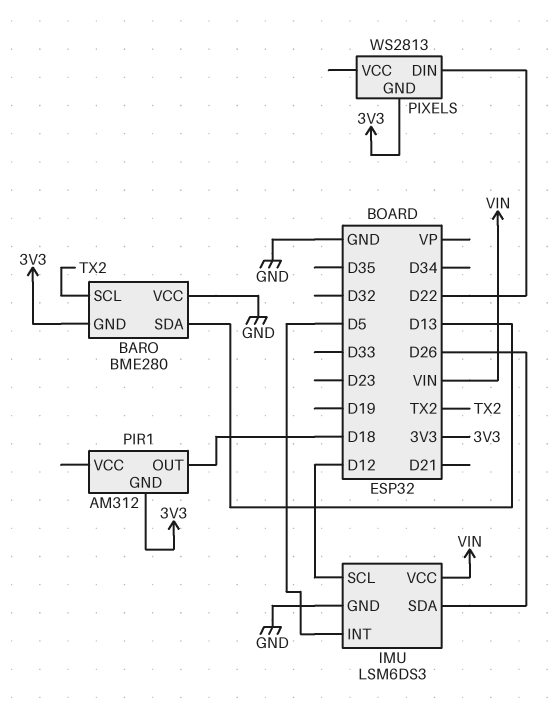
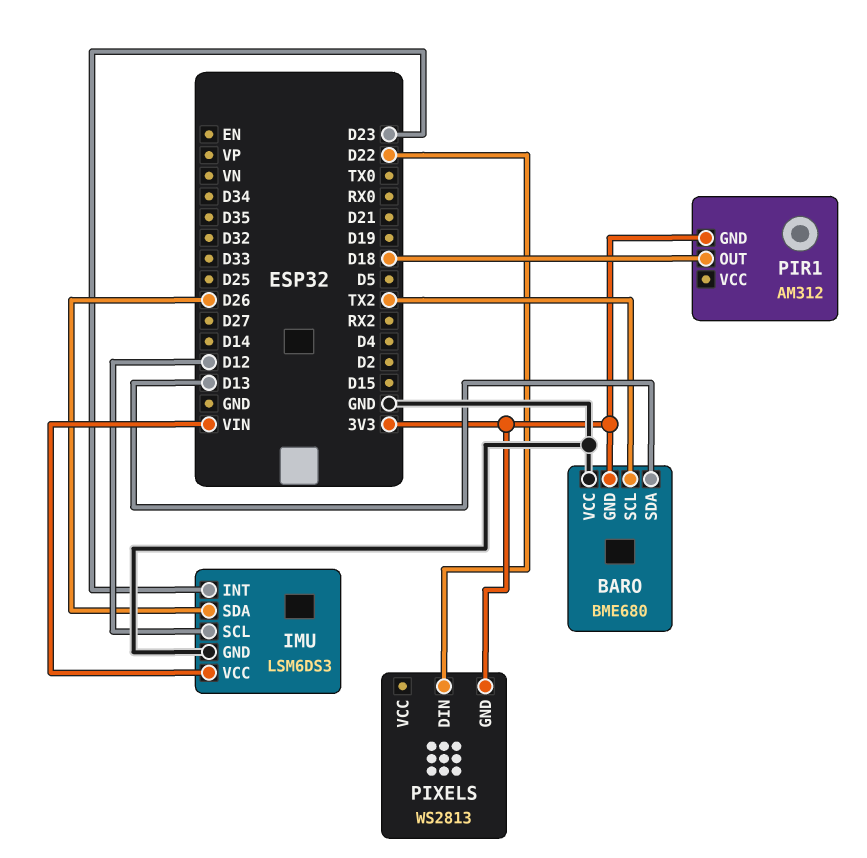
BARO: BME280 -> BME680
IMU pin INT: D5 -> D23

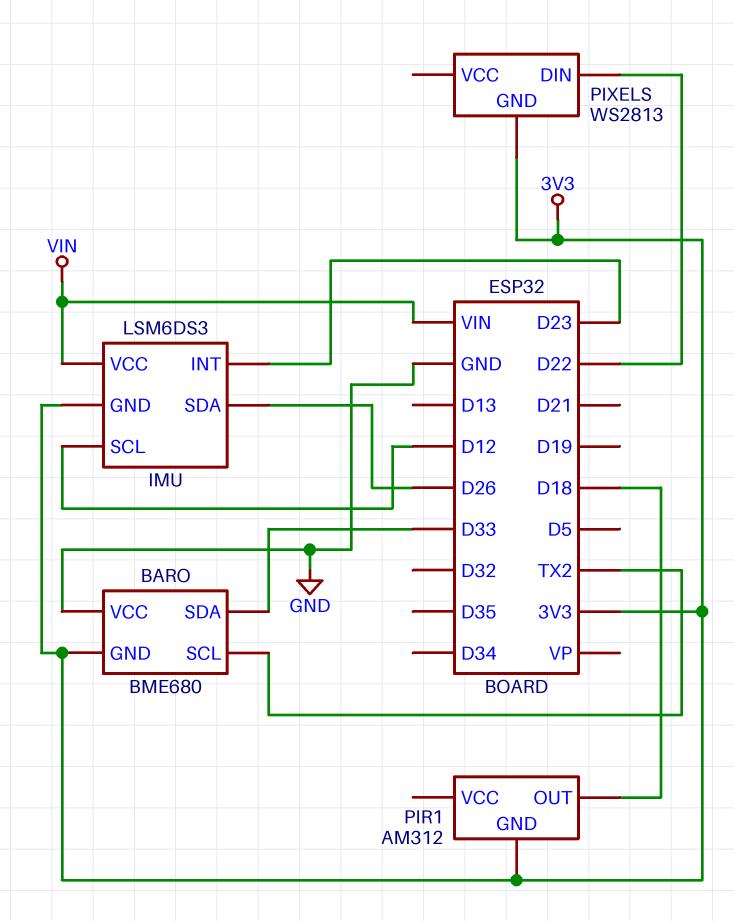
BARO pin SDA: D13 -> D33
IMU pin GND: GND -> 3V3

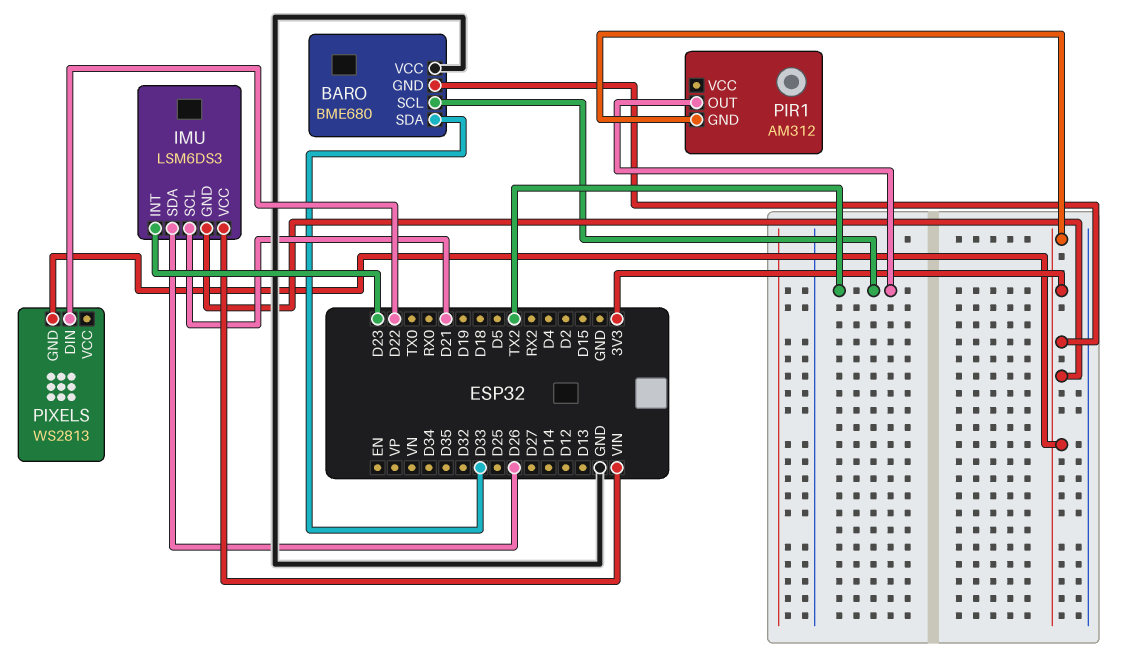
IMU pin SCL: D12 -> D21
PIR1 pin OUT: D18 -> TX2

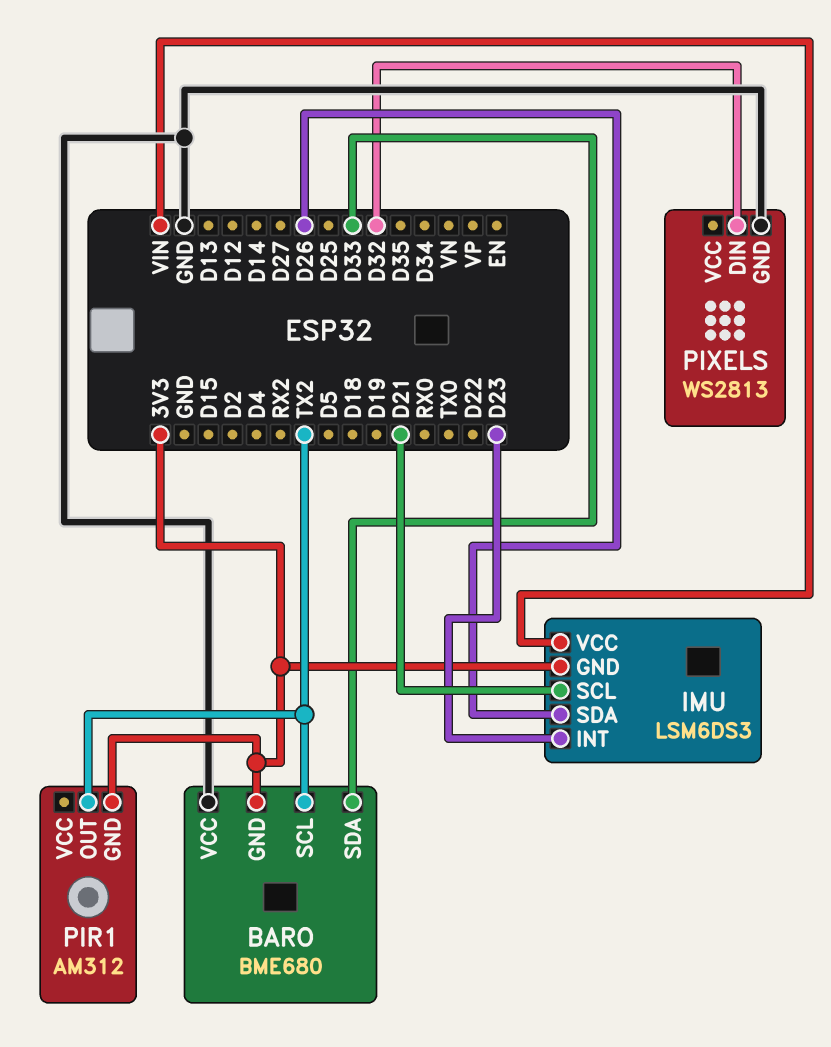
PIXELS pin DIN: D22 -> D32
PIXELS pin GND: 3V3 -> GND

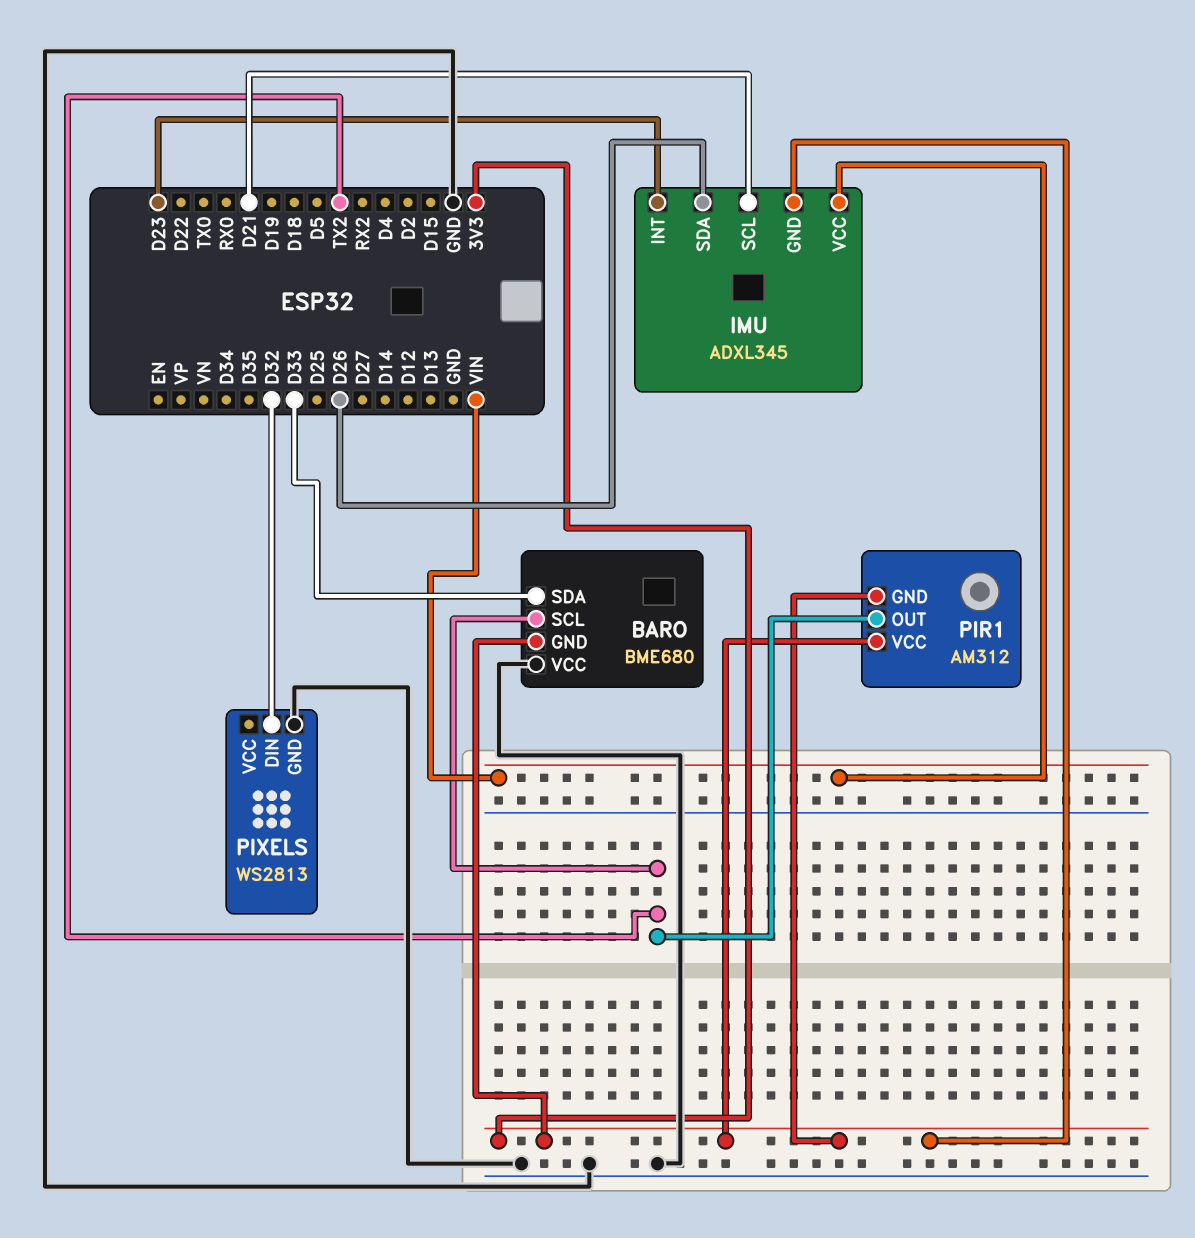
IMU: LSM6DS3 -> ADXL345
PIR1 pin VCC: none -> 3V3

